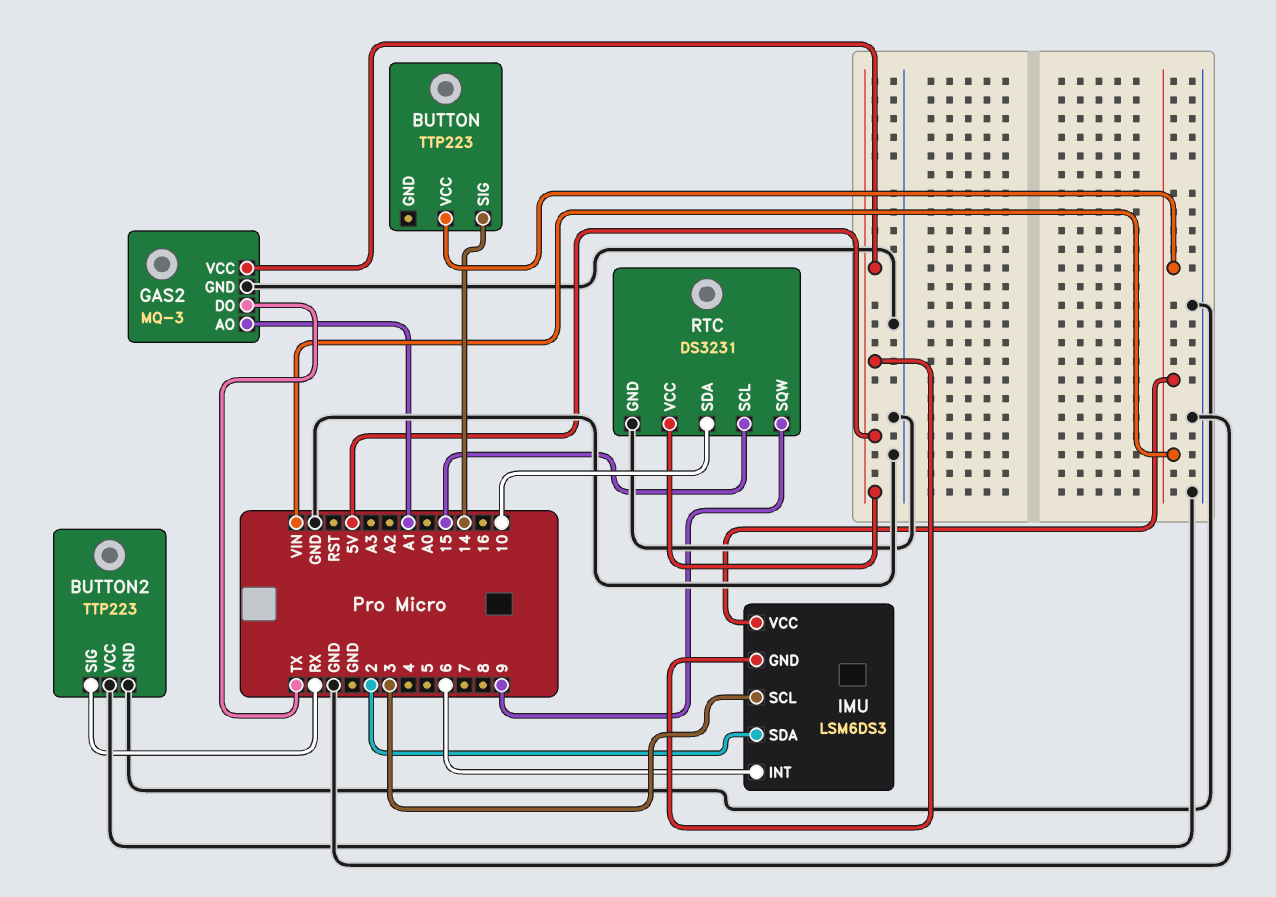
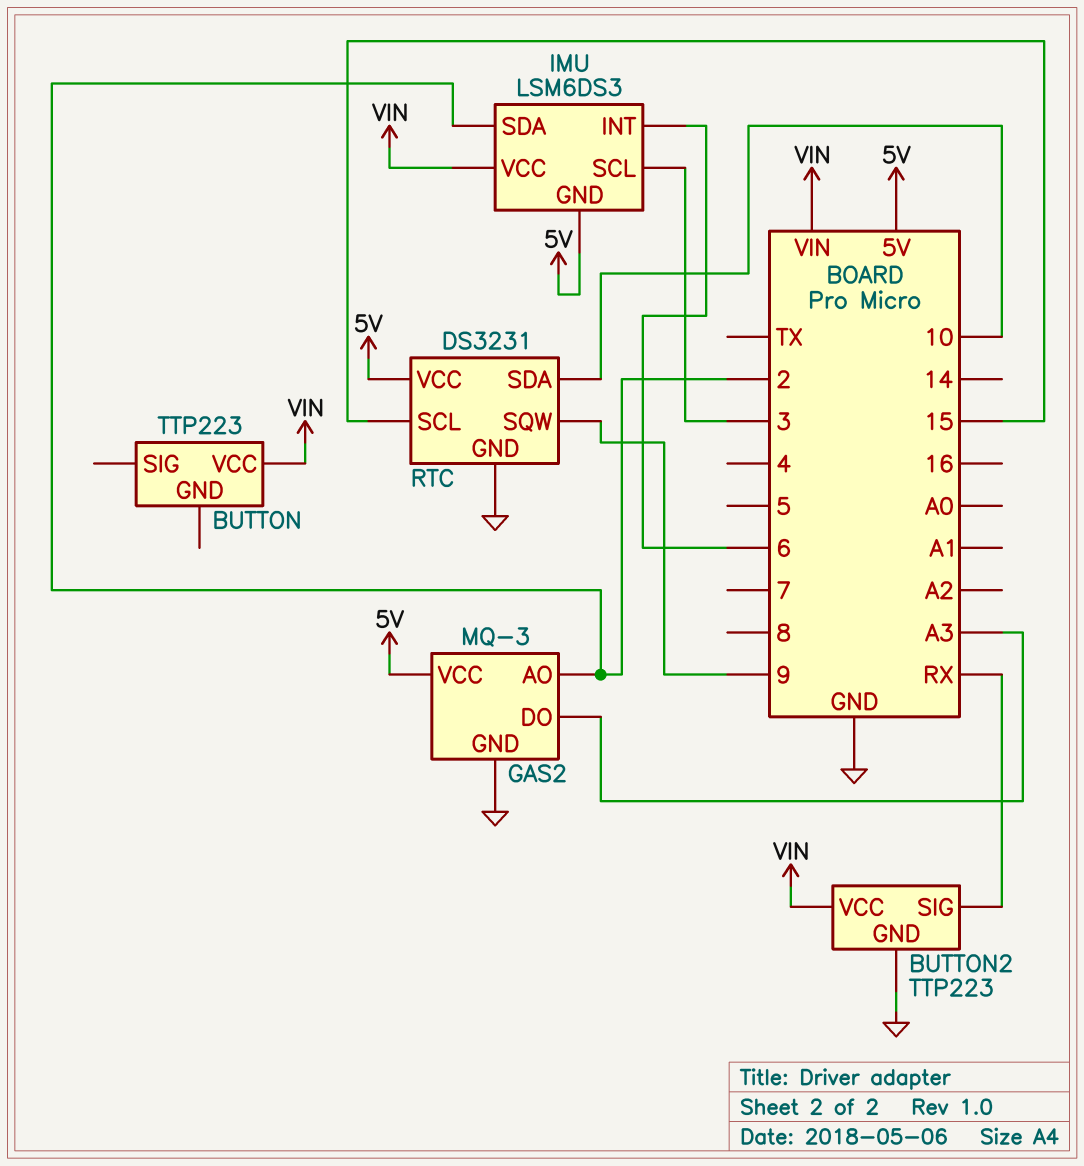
BUTTON pin SIG: 14 -> none
BUTTON2 pin VCC: GND -> VIN
GAS2 pin AO: A1 -> 2
GAS2 pin DO: TX -> A3

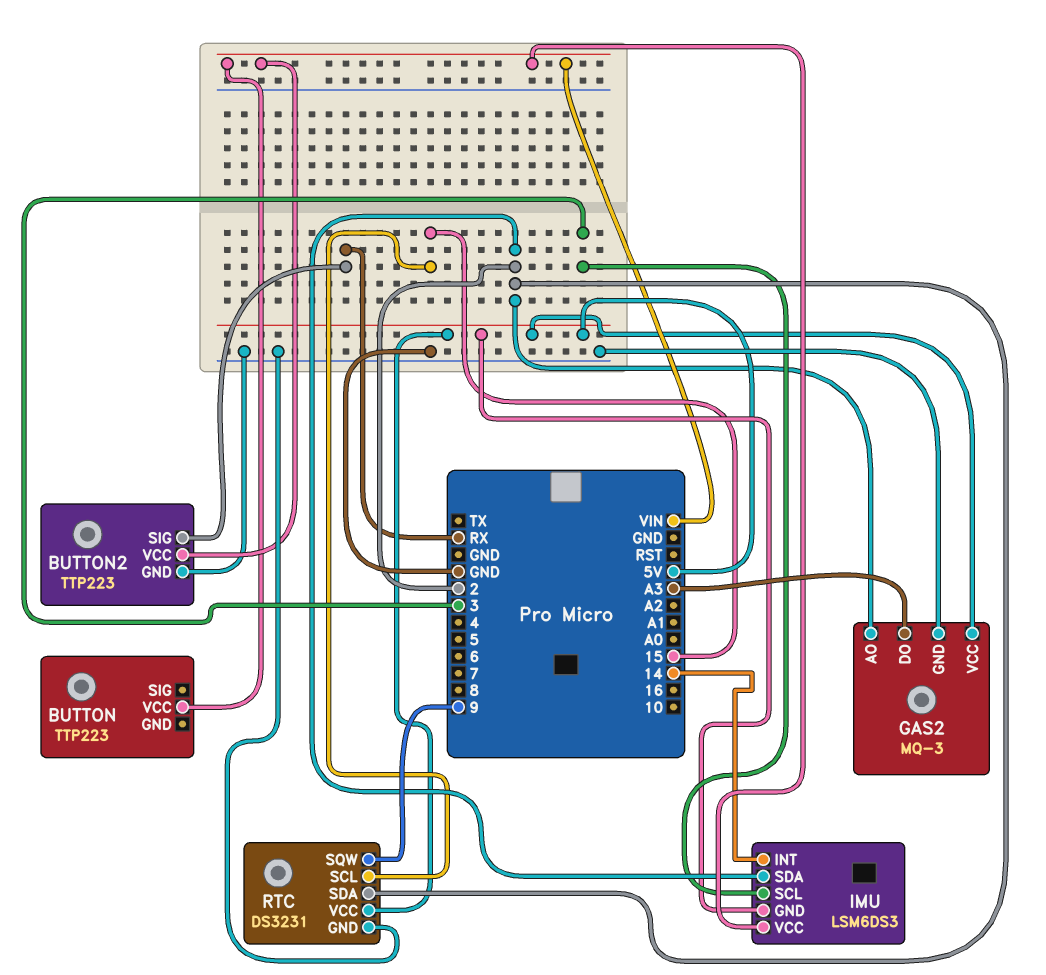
IMU pin INT: 6 -> 14
RTC pin SDA: 10 -> 2

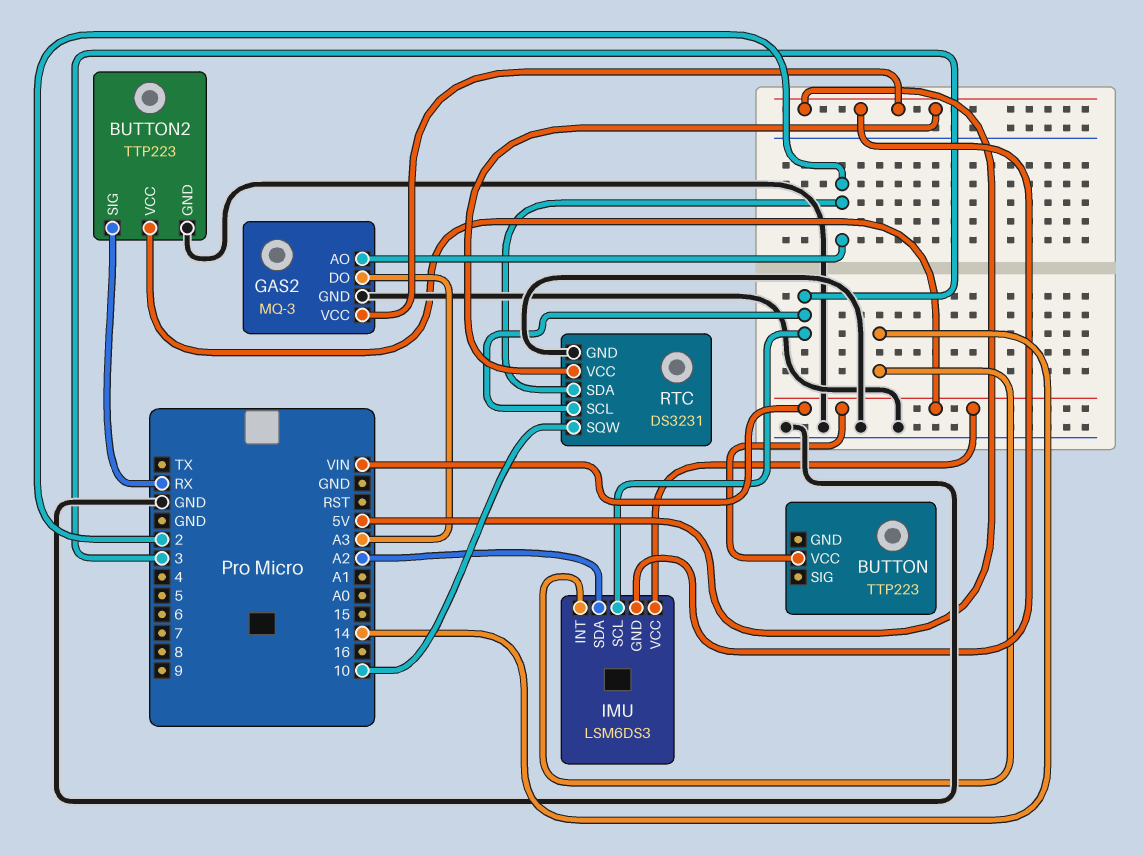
IMU pin SDA: 2 -> A2
RTC pin SCL: 15 -> 3
RTC pin SQW: 9 -> 10

